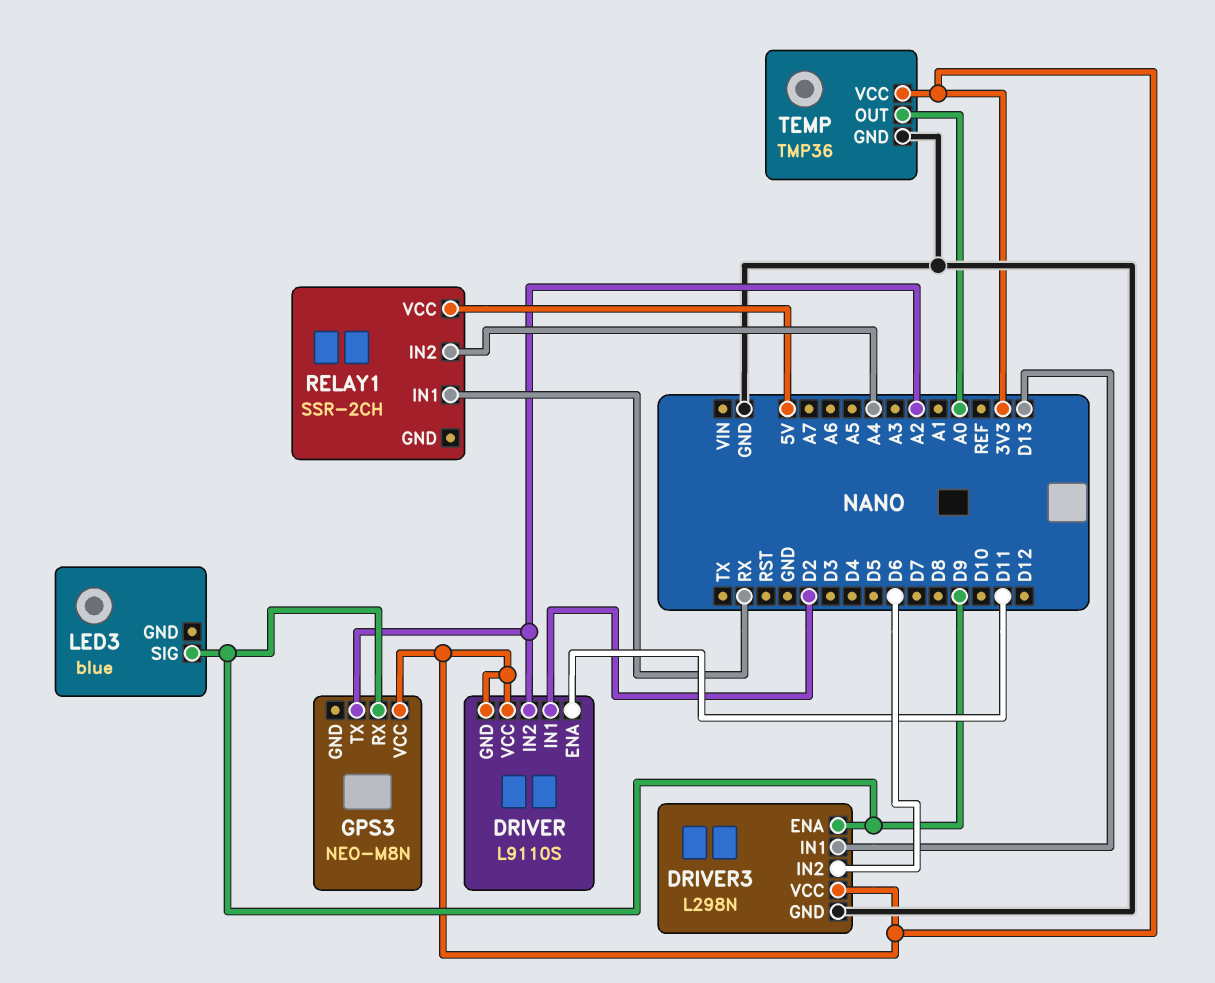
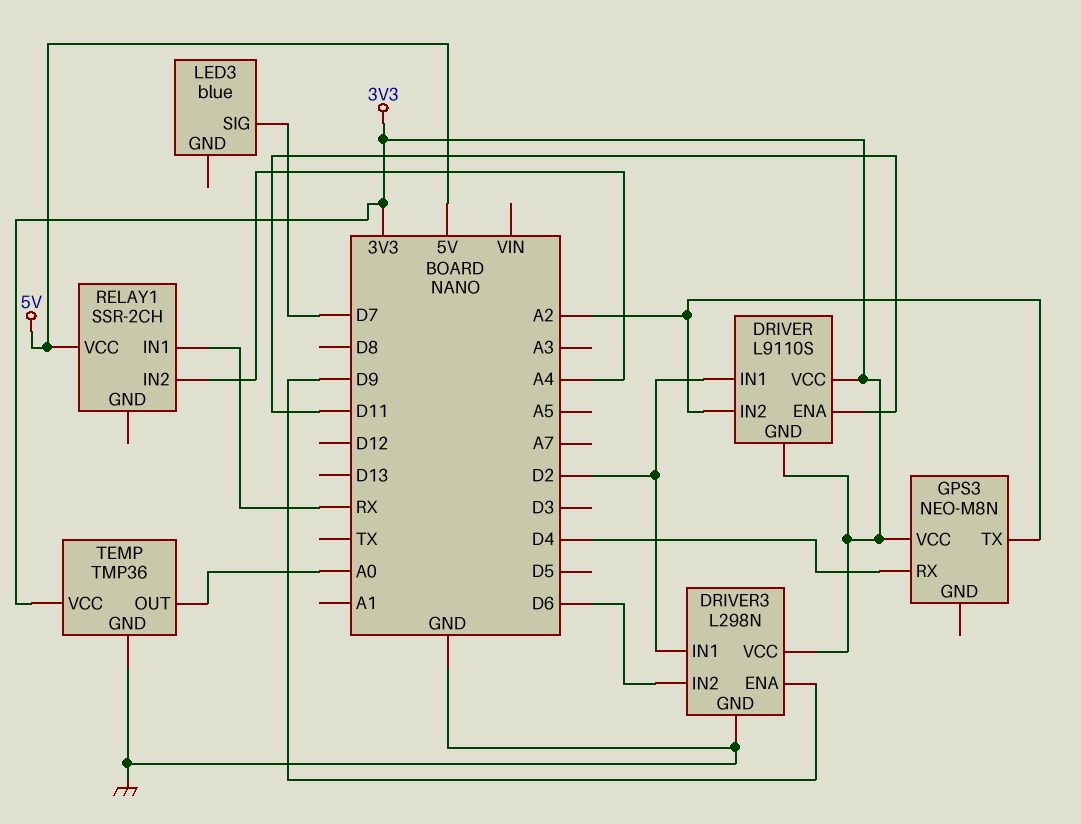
DRIVER3 pin IN1: D13 -> D2
GPS3 pin RX: D9 -> D4
LED3 pin SIG: D9 -> D7

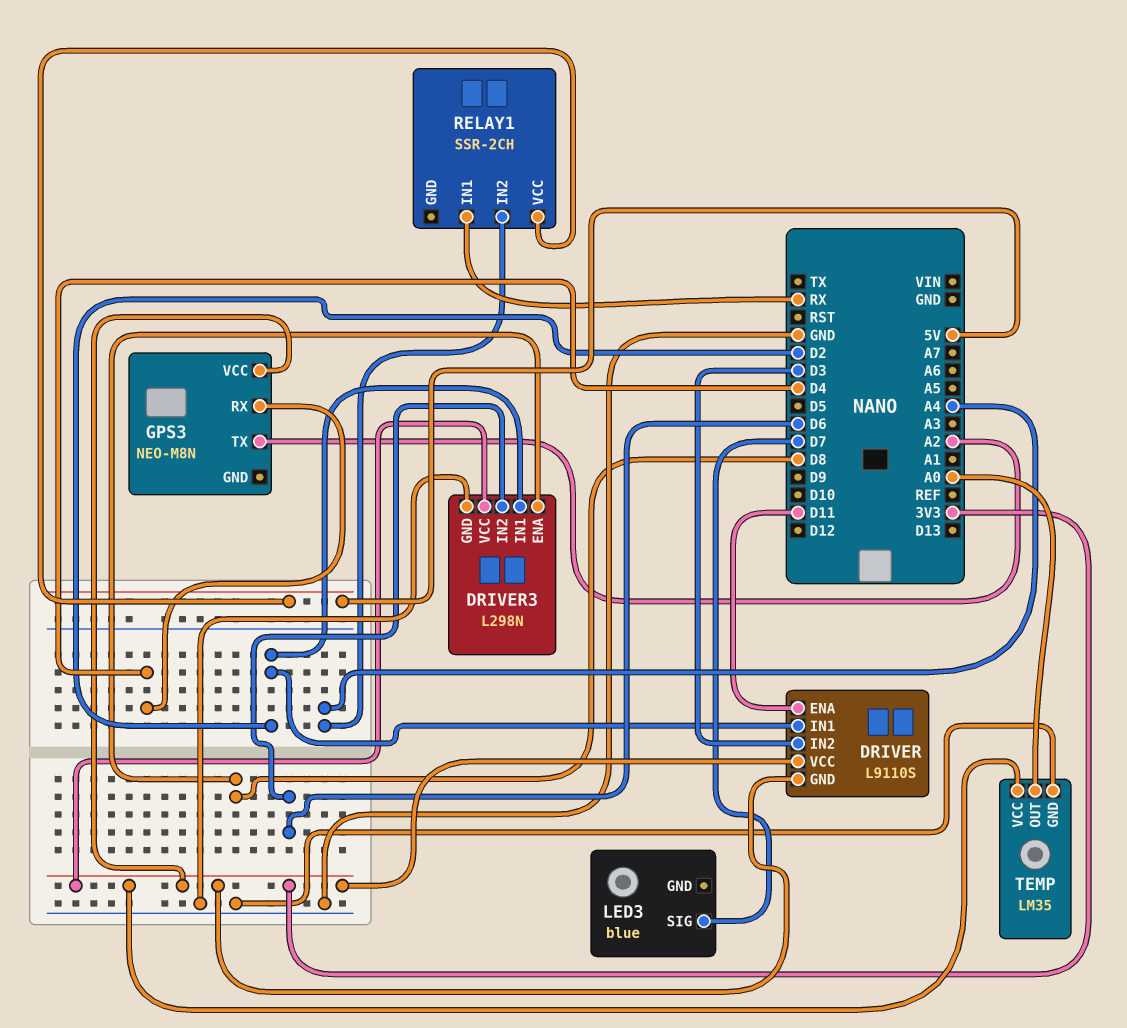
DRIVER pin IN2: A2 -> D3
DRIVER3 pin ENA: D9 -> D8
TEMP: TMP36 -> LM35

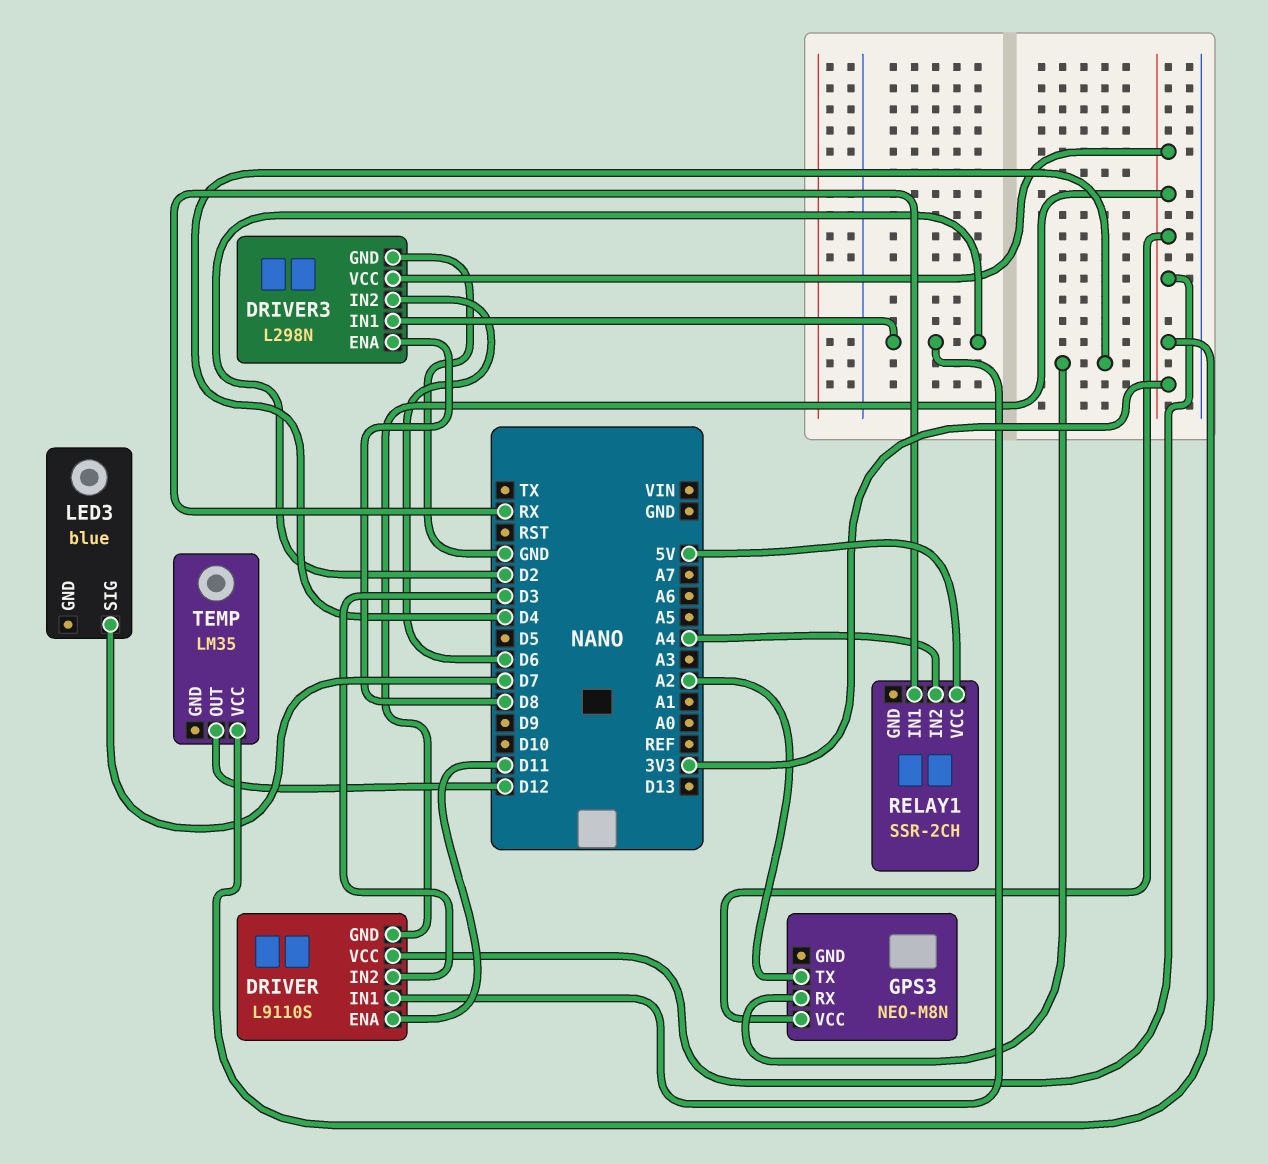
TEMP pin GND: GND -> none
TEMP pin OUT: A0 -> D12

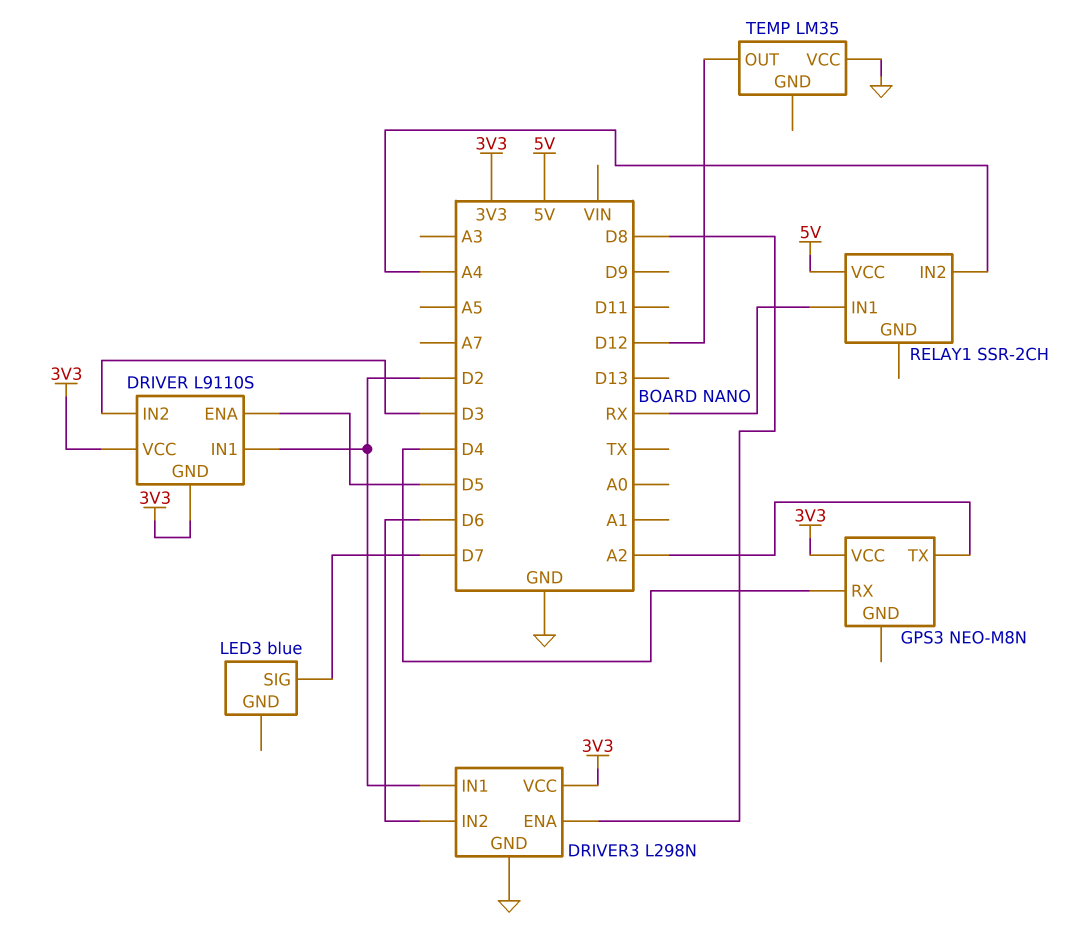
DRIVER pin ENA: D11 -> D5
TEMP pin VCC: 3V3 -> GND

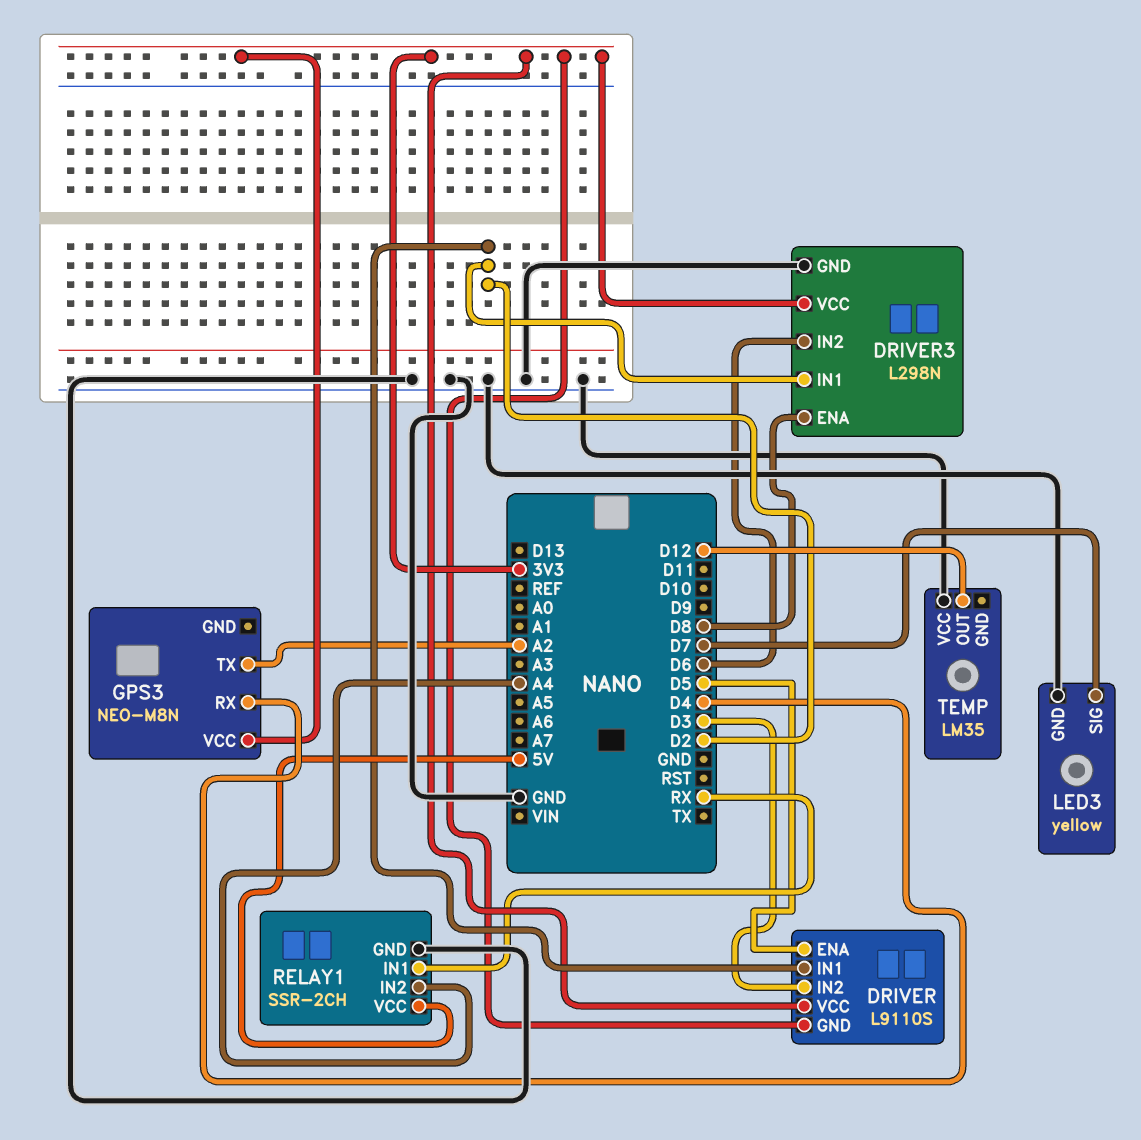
LED3: blue -> yellow
LED3 pin GND: none -> GND
RELAY1 pin GND: none -> GND

